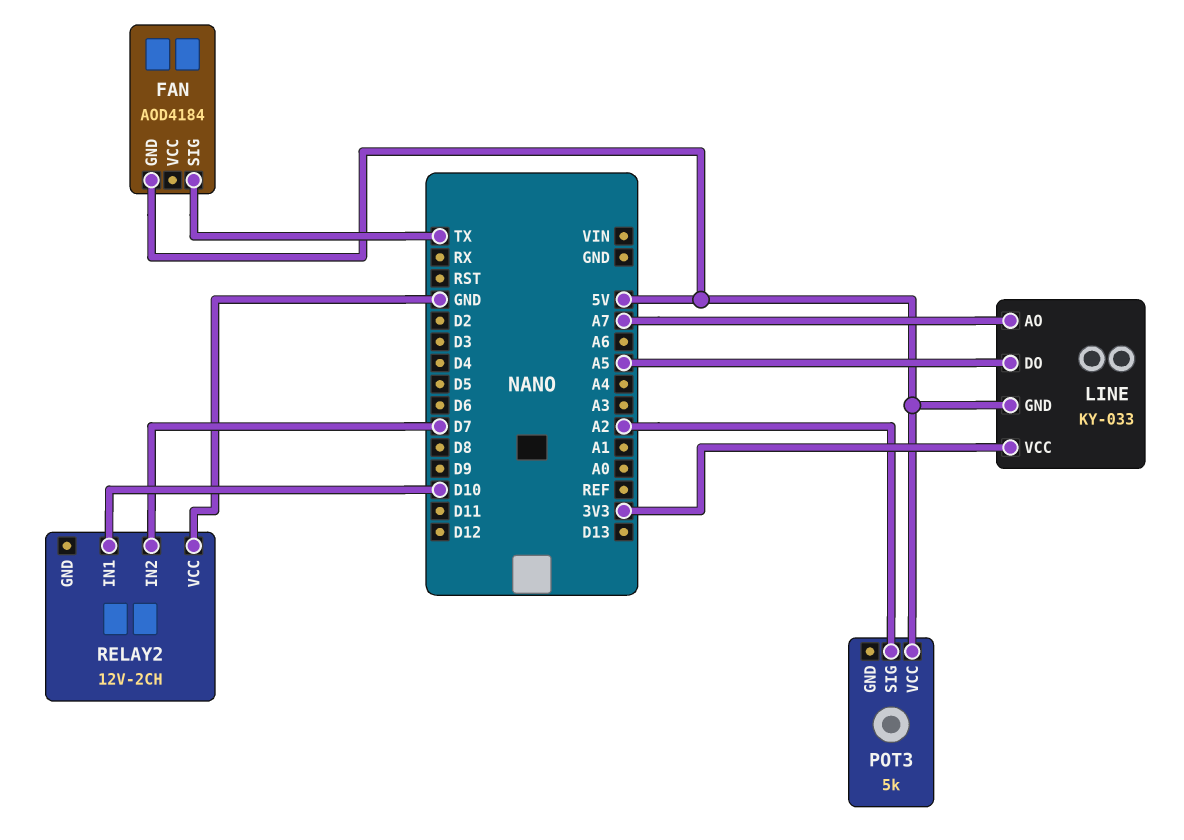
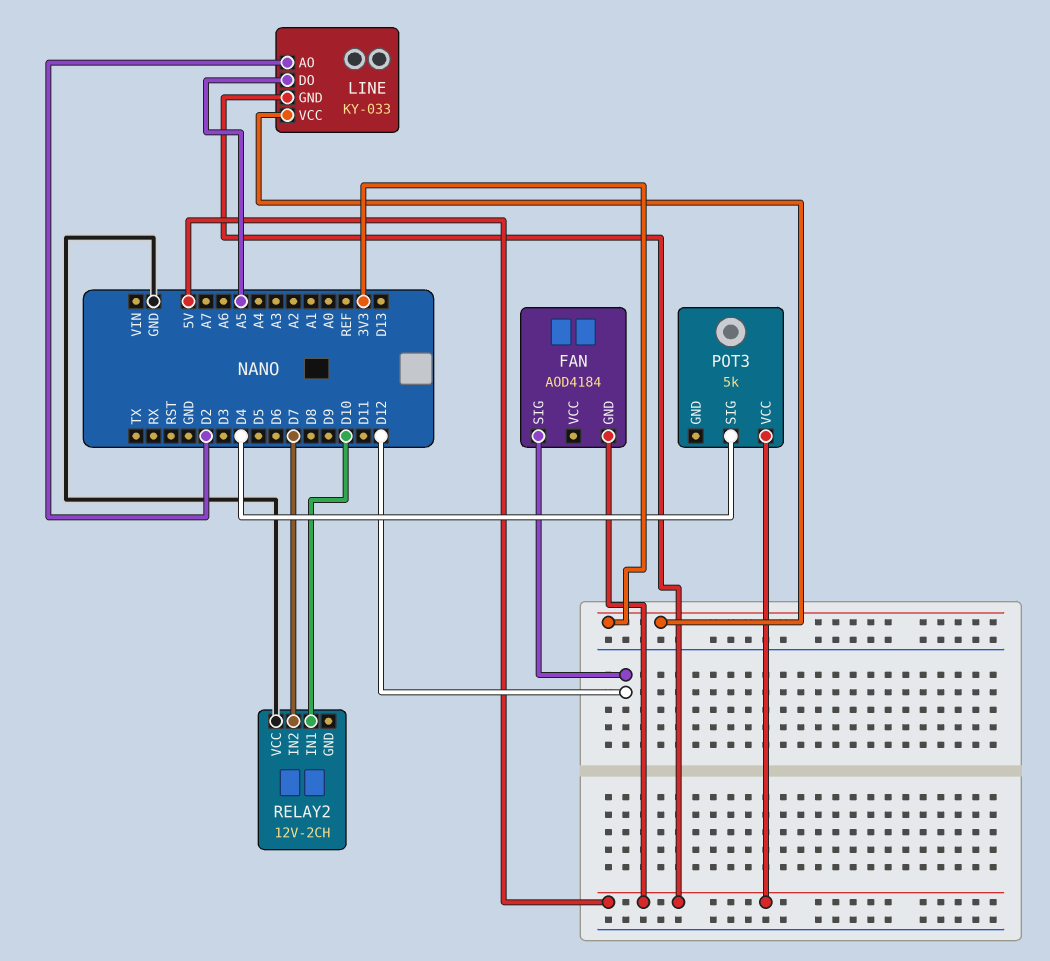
FAN pin SIG: TX -> D12
LINE pin AO: A7 -> D2
POT3 pin SIG: A2 -> D4

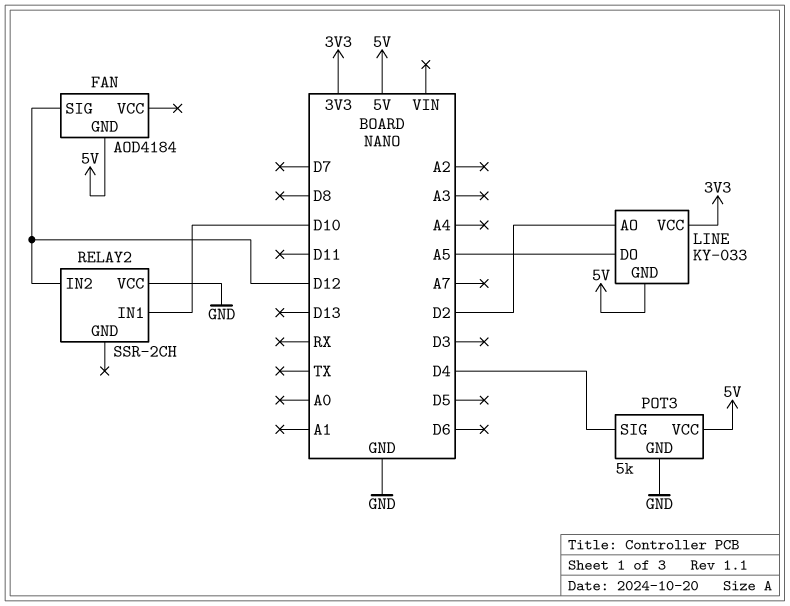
POT3 pin GND: none -> GND
RELAY2: 12V-2CH -> SSR-2CH
RELAY2 pin IN2: D7 -> D12

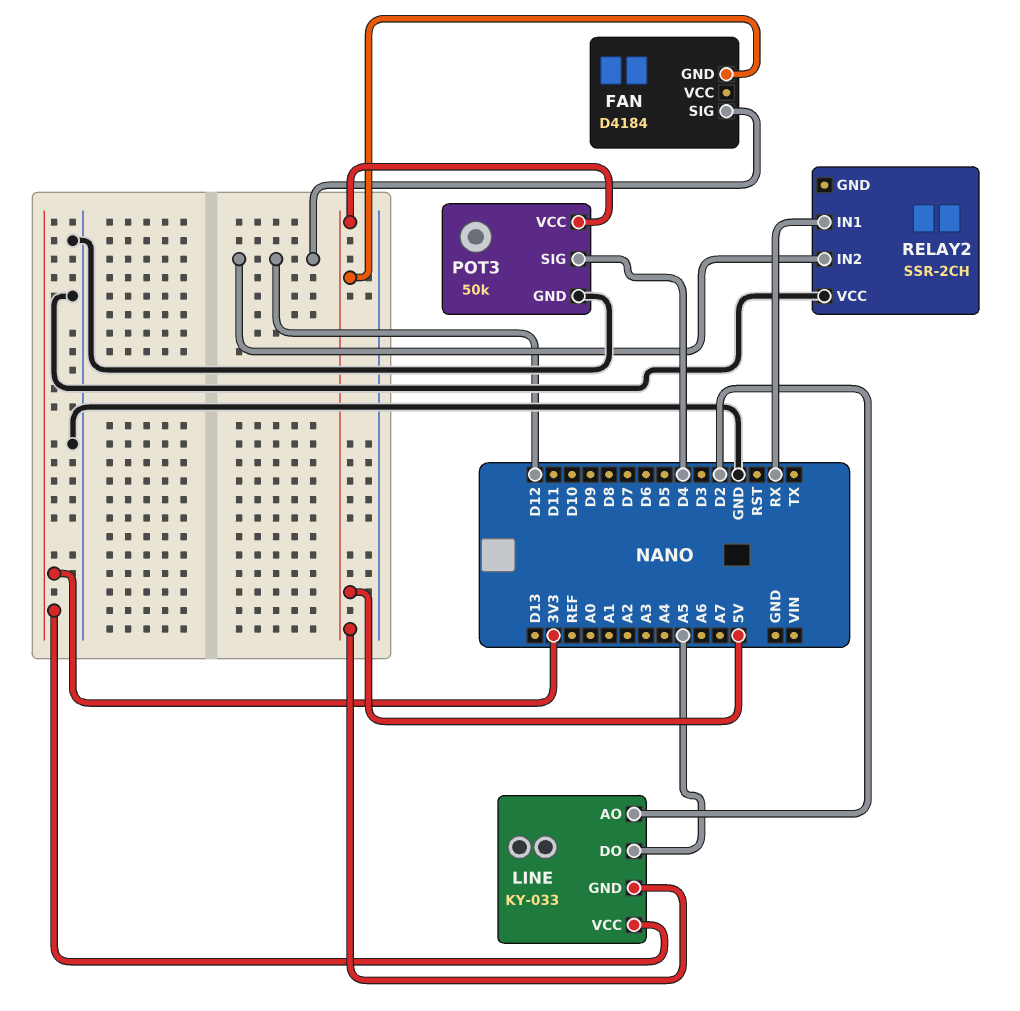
FAN: AOD4184 -> D4184
POT3: 5k -> 50k
RELAY2 pin IN1: D10 -> RX

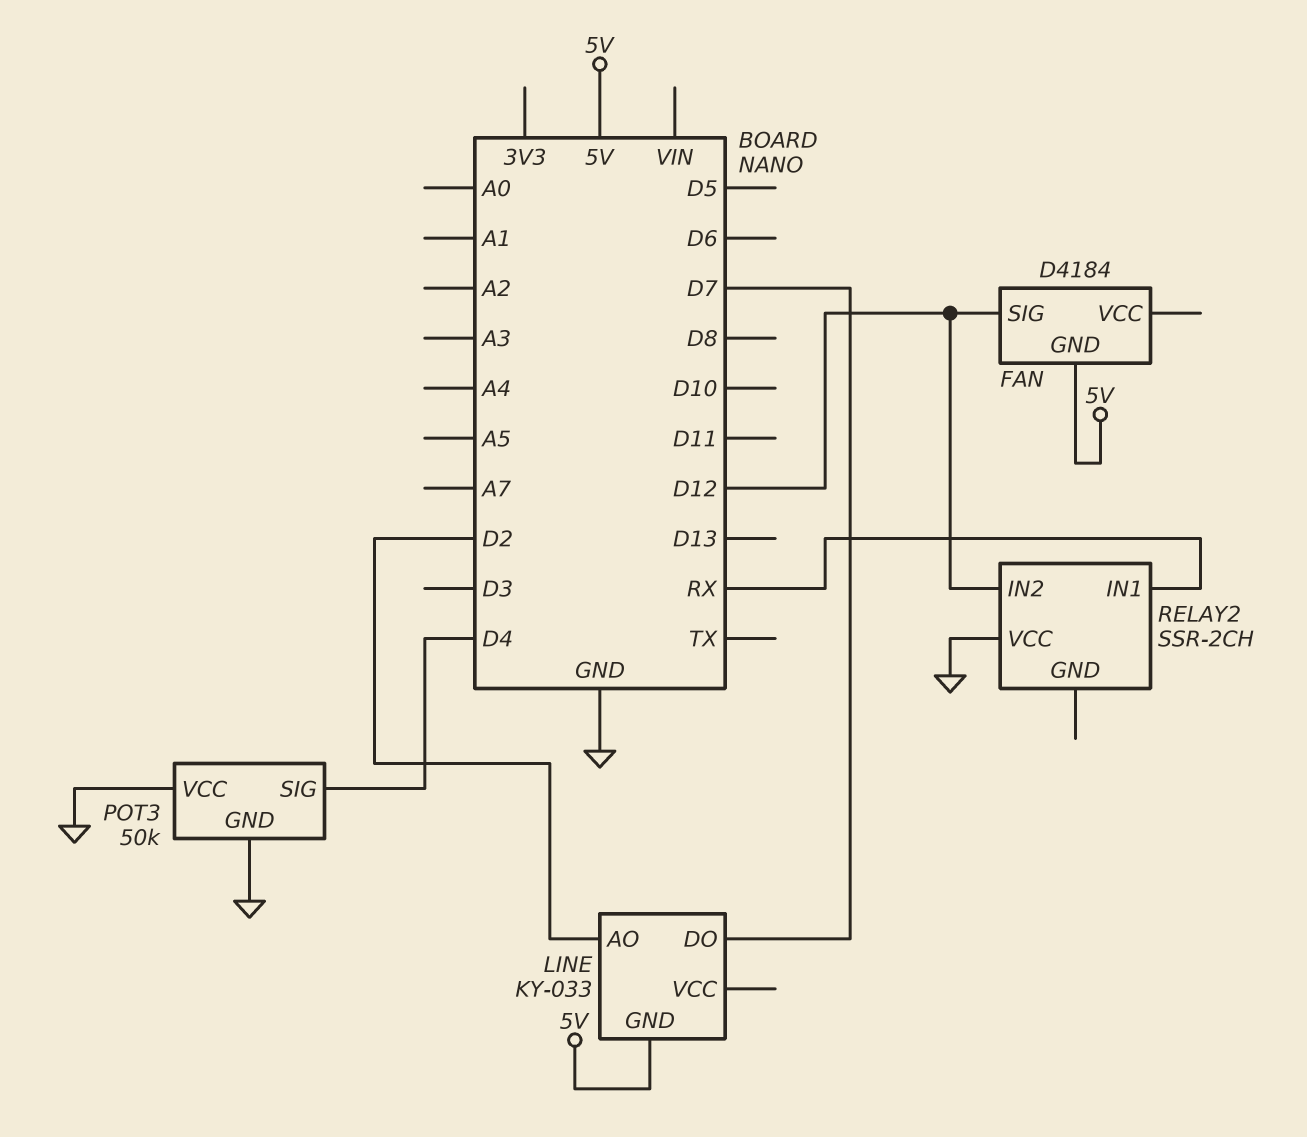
LINE pin DO: A5 -> D7
LINE pin VCC: 3V3 -> none
POT3 pin VCC: 5V -> GND

